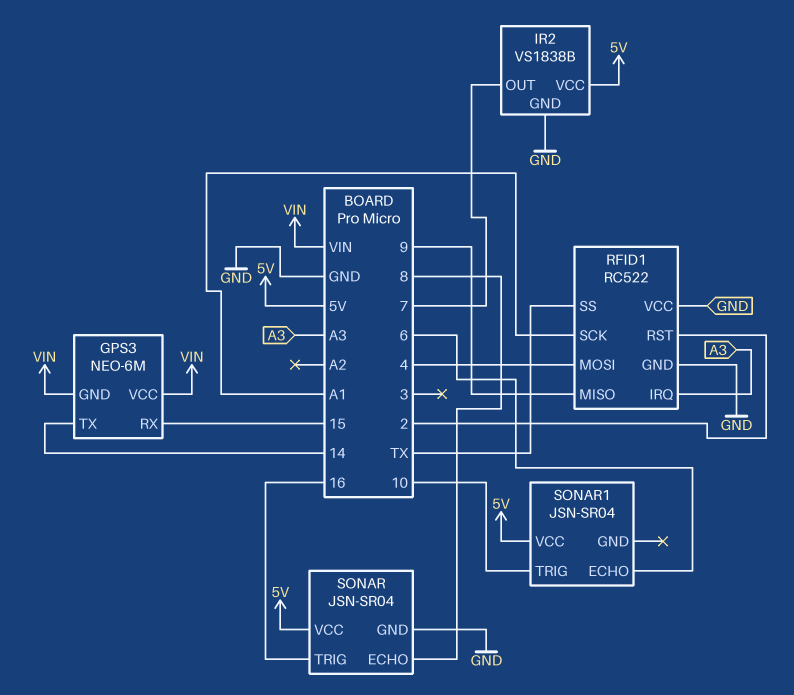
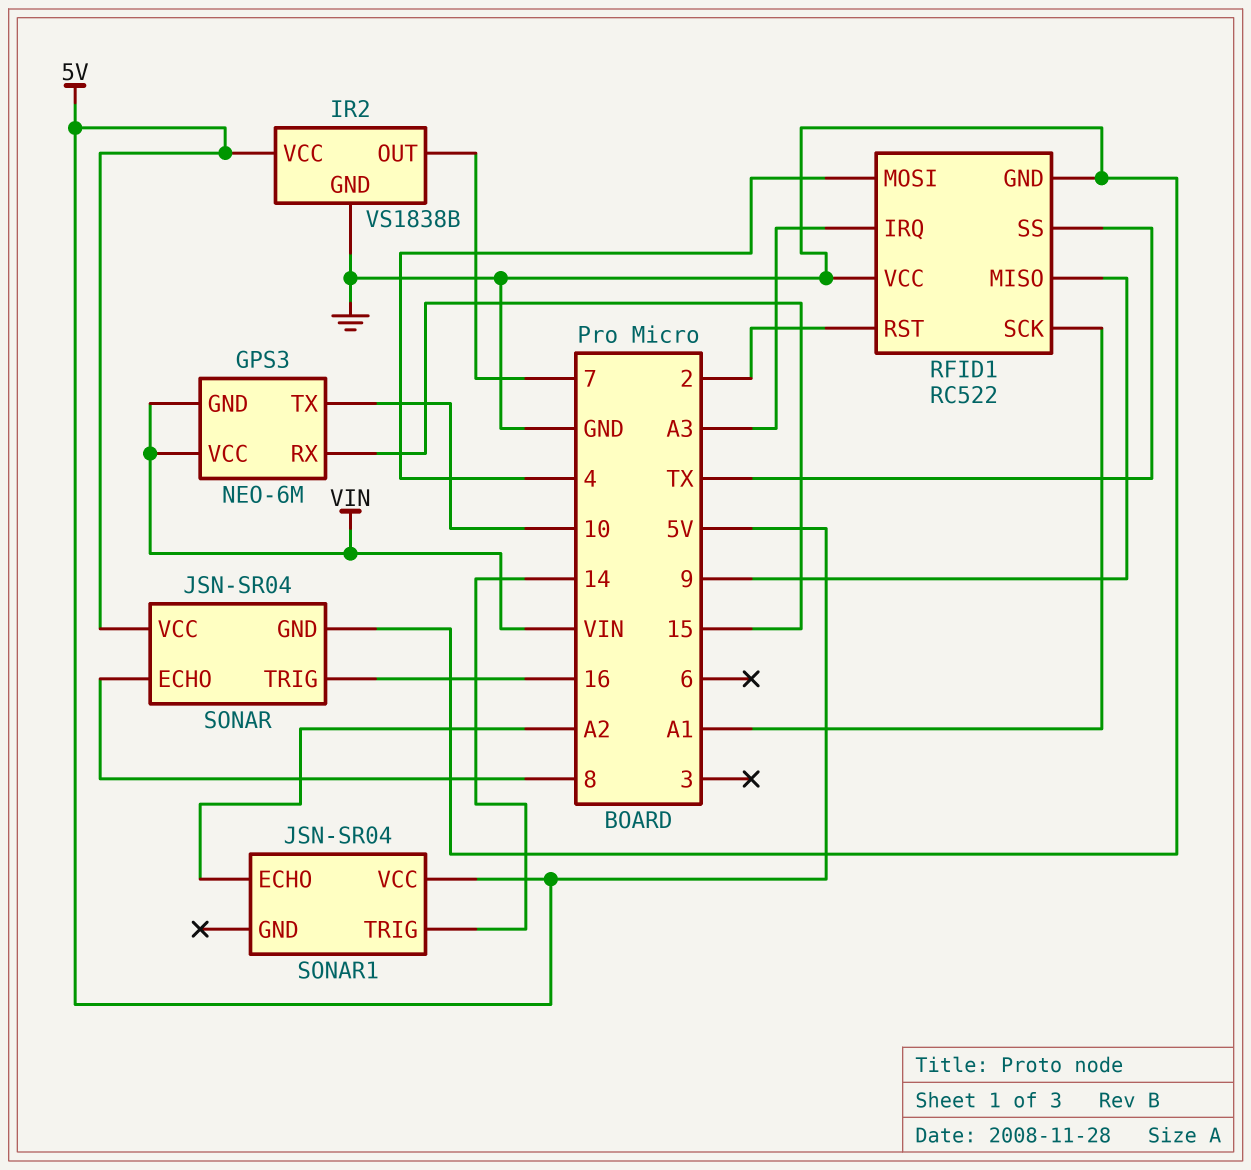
GPS3 pin TX: 14 -> 10
SONAR1 pin ECHO: 6 -> A2
SONAR1 pin TRIG: 10 -> 14

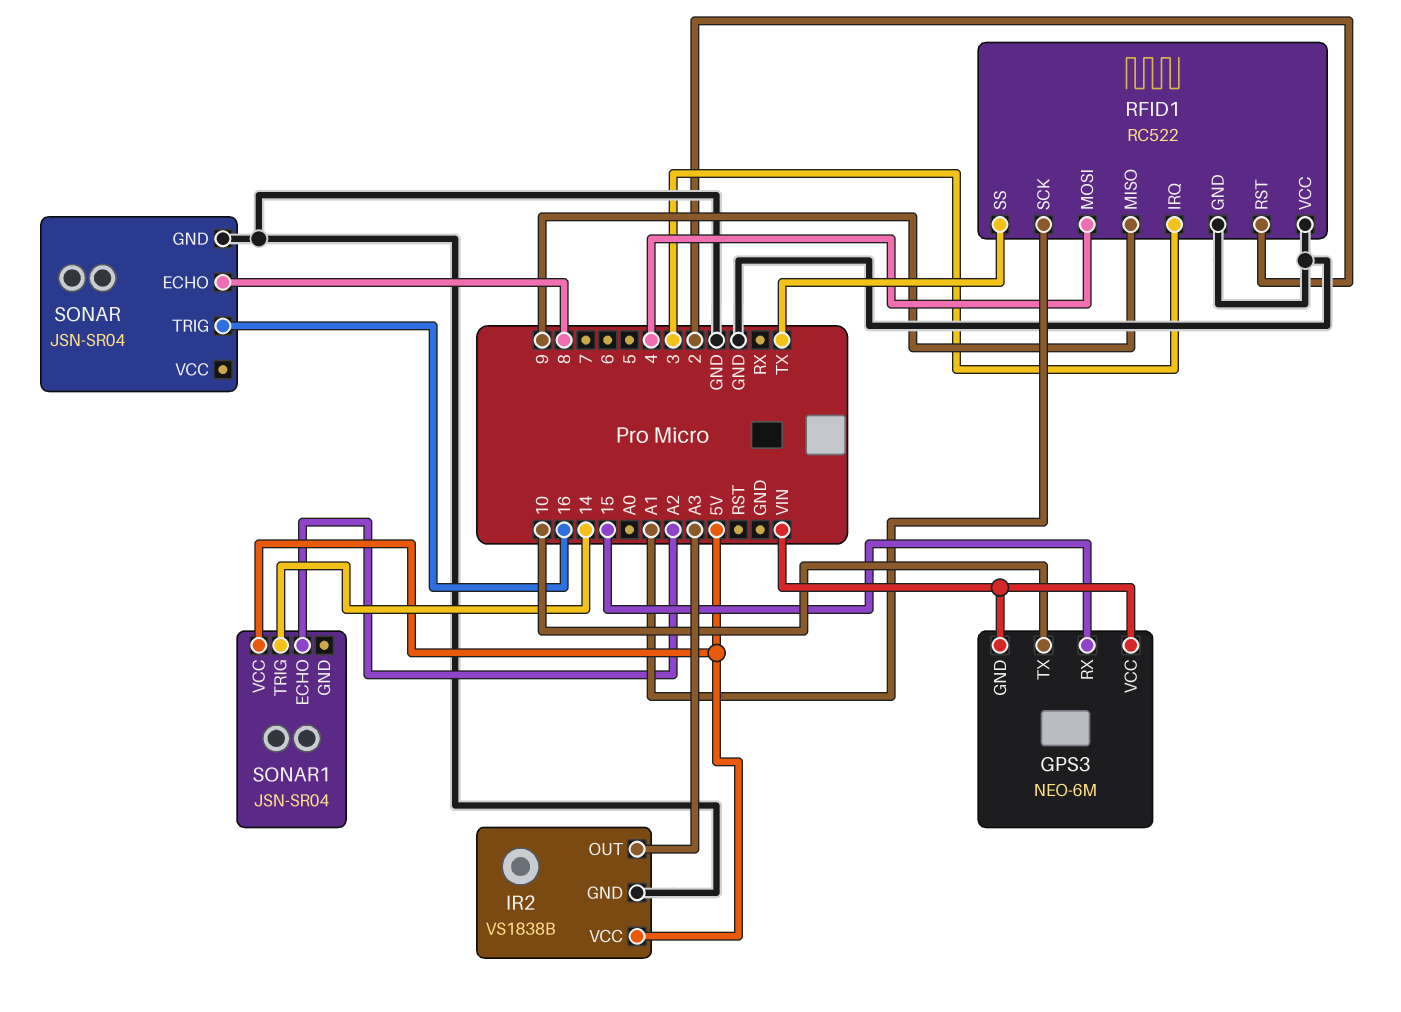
IR2 pin OUT: 7 -> A3
RFID1 pin IRQ: A3 -> 3
SONAR pin VCC: 5V -> none

